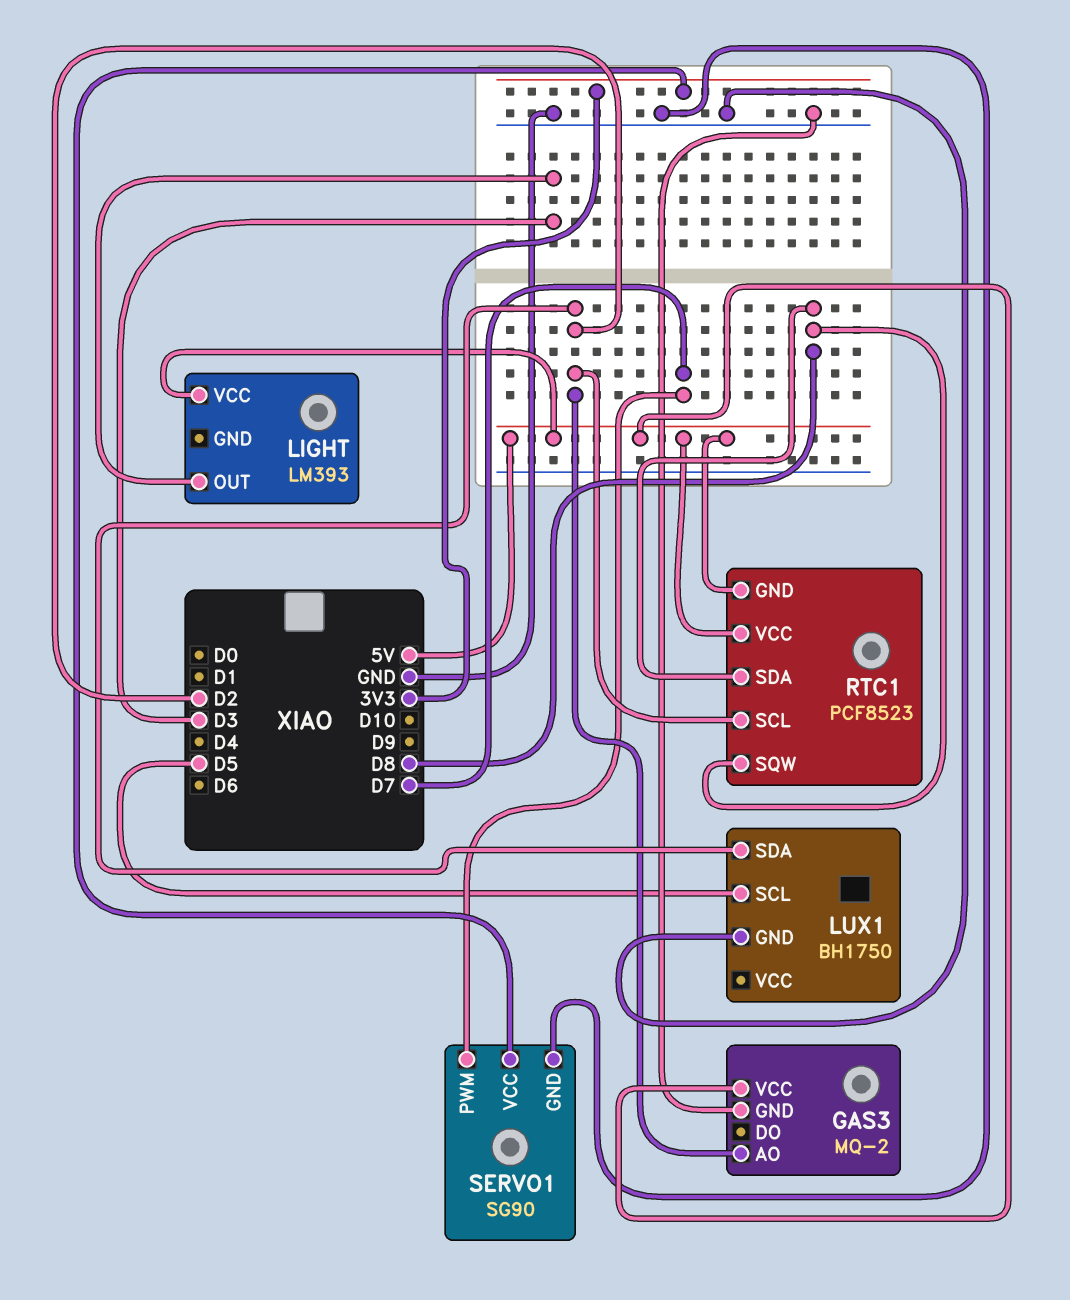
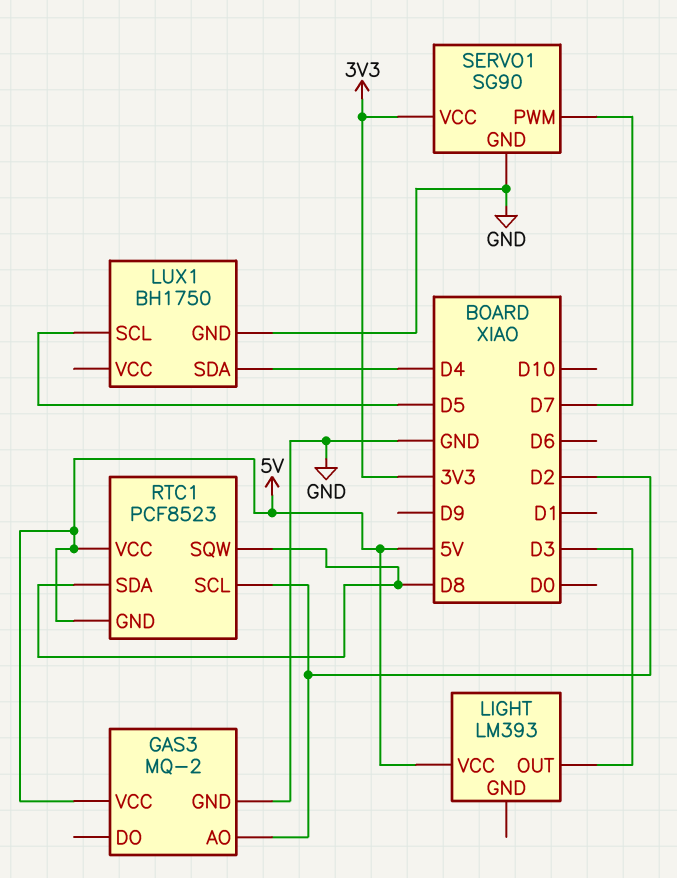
LUX1 pin SDA: D2 -> D4

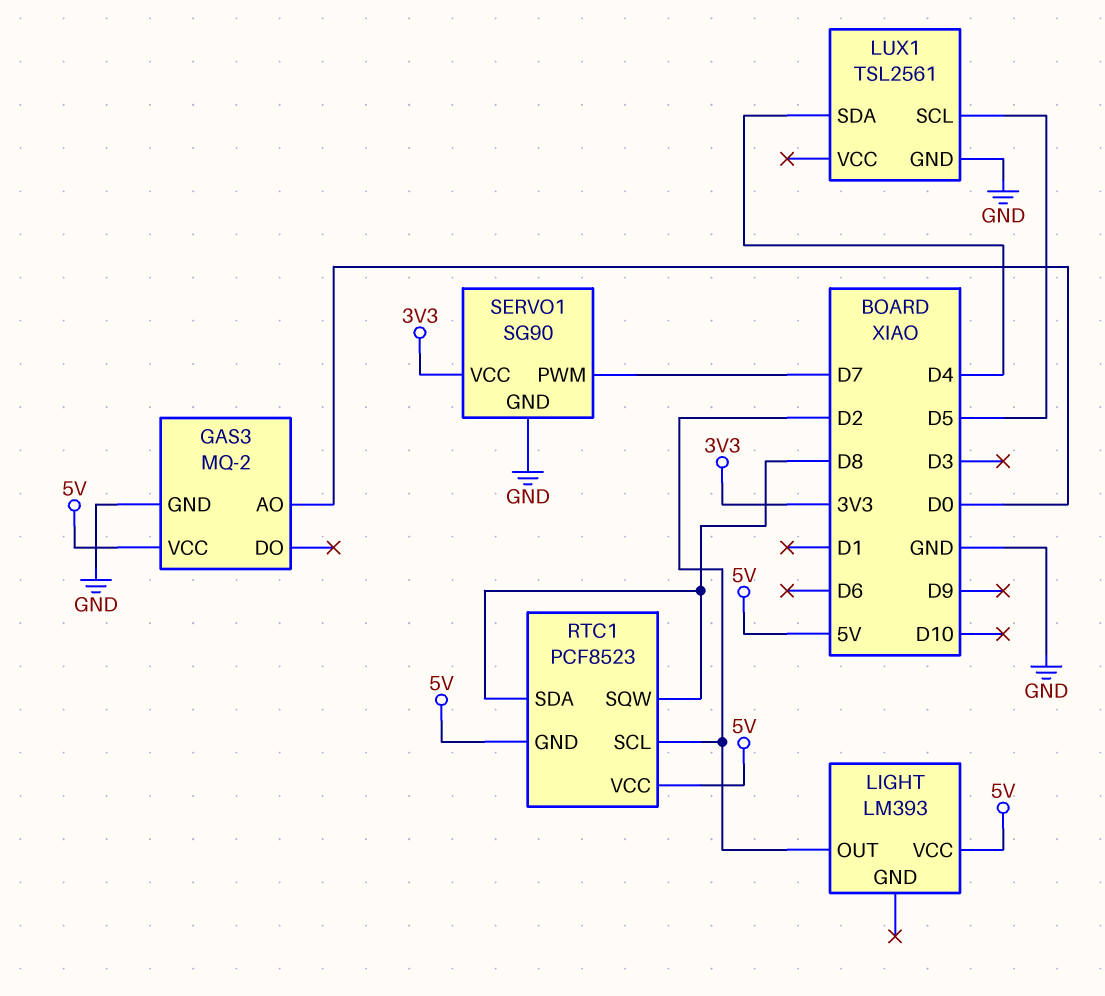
GAS3 pin AO: D2 -> D0
LIGHT pin OUT: D3 -> D2
LUX1: BH1750 -> TSL2561

